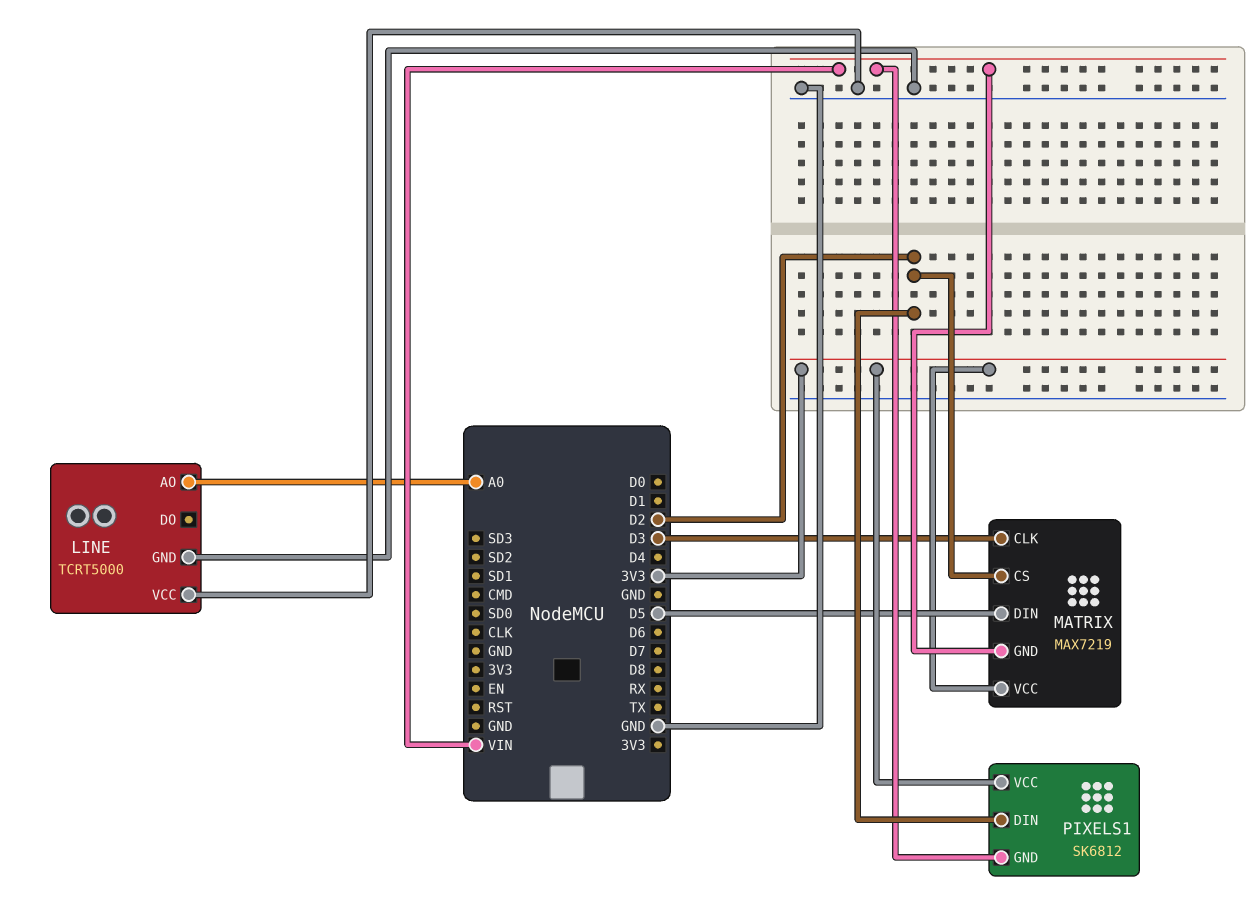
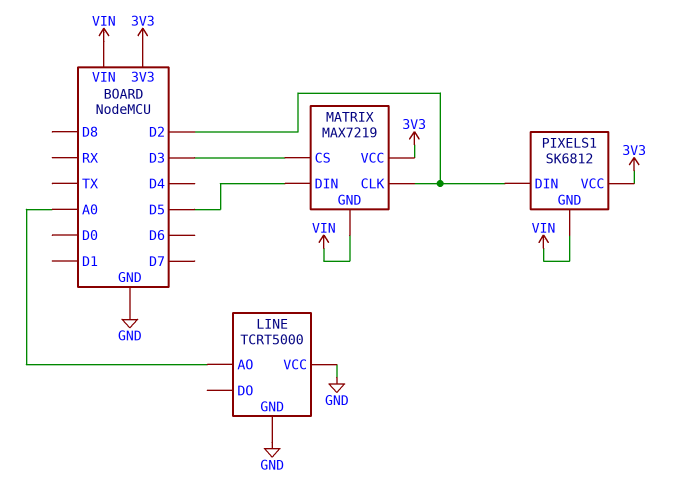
MATRIX pin CLK: D3 -> D2
MATRIX pin CS: D2 -> D3

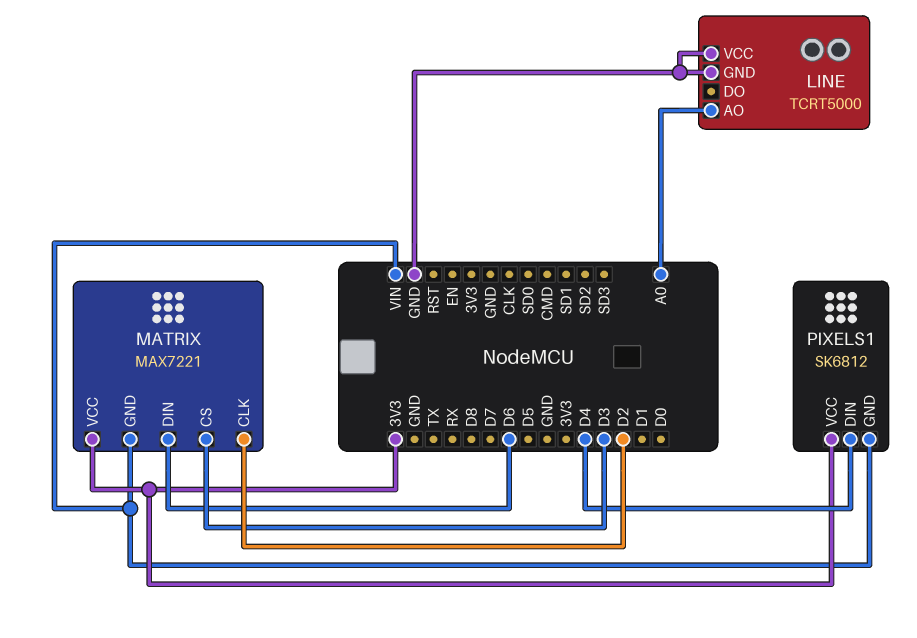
MATRIX: MAX7219 -> MAX7221
MATRIX pin DIN: D5 -> D6
PIXELS1 pin DIN: D2 -> D4

